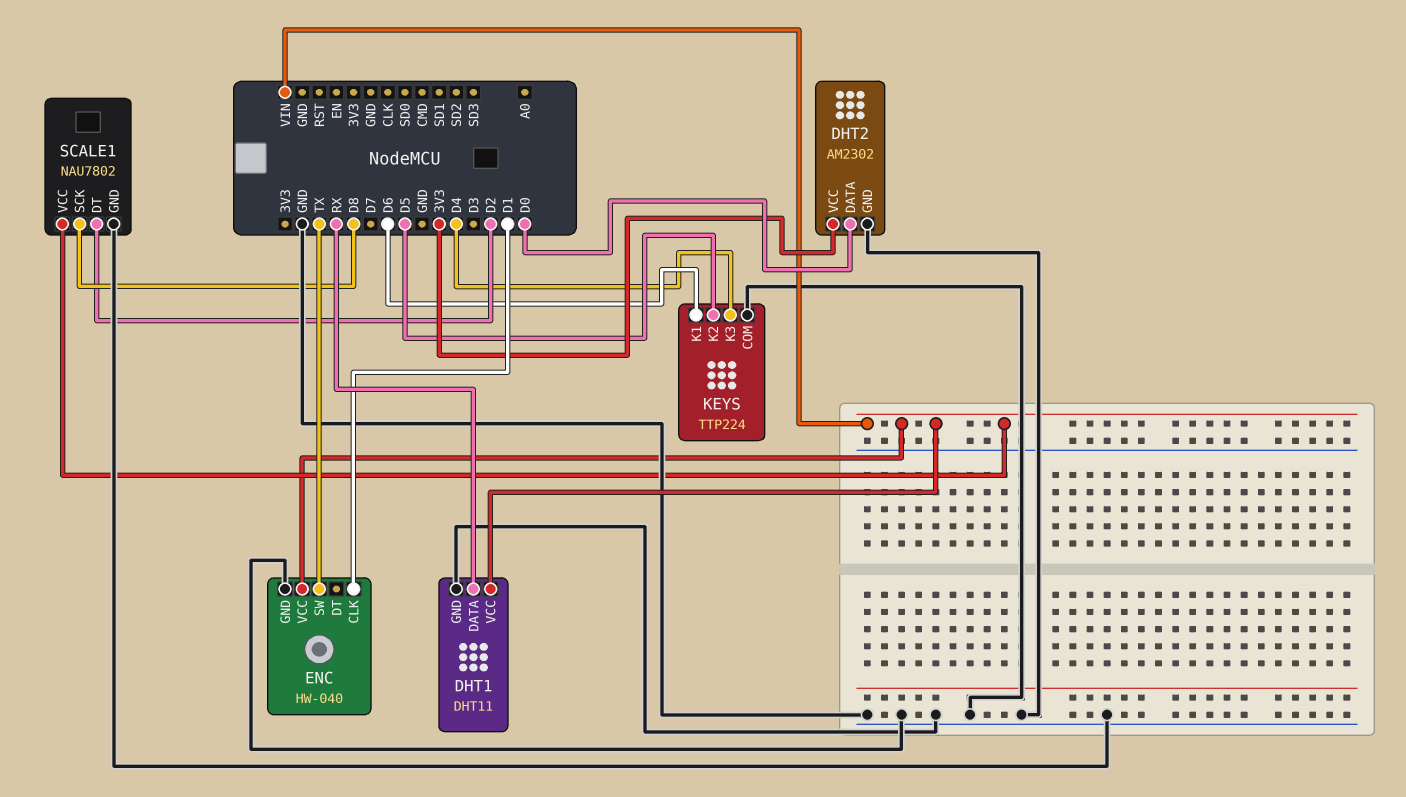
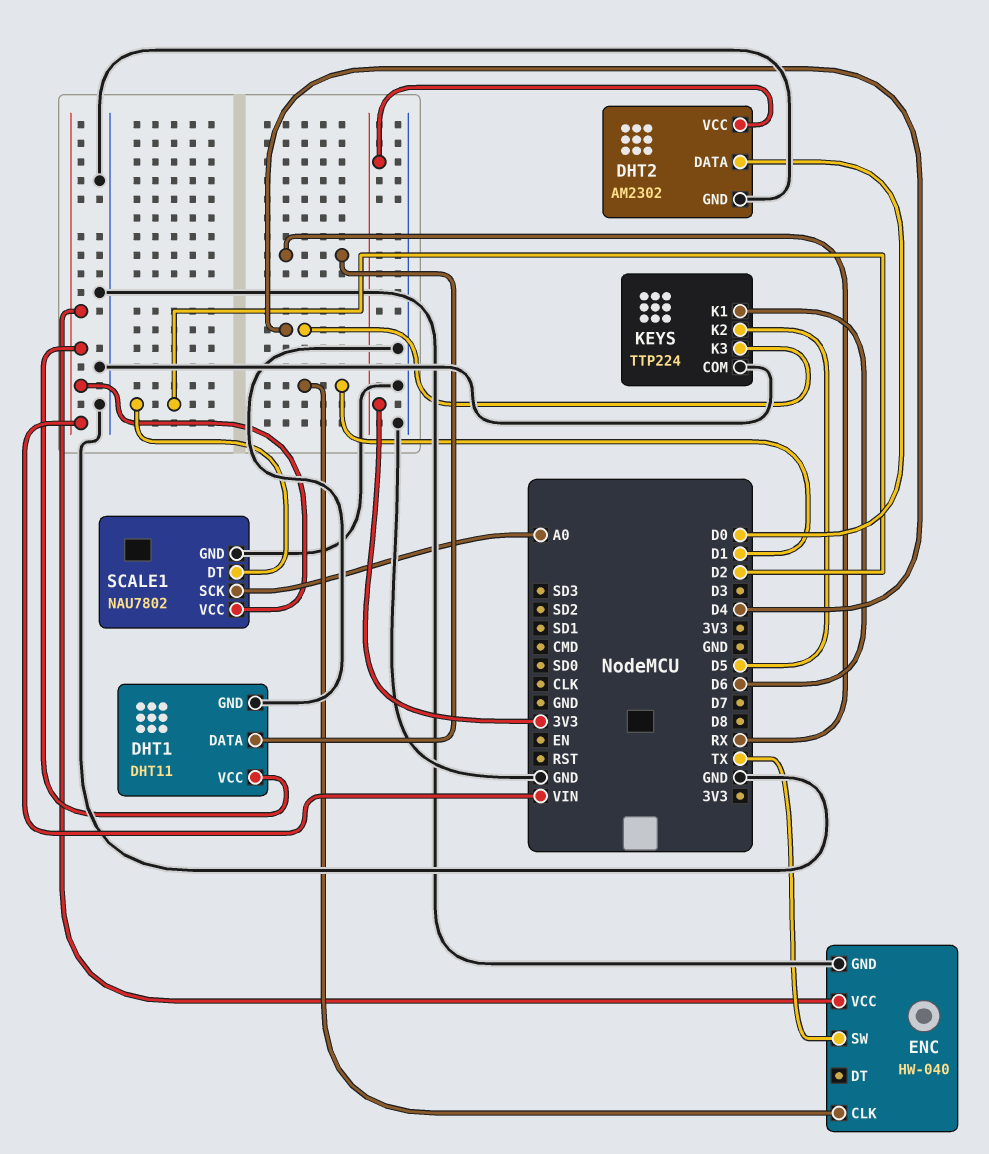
SCALE1 pin SCK: D8 -> A0

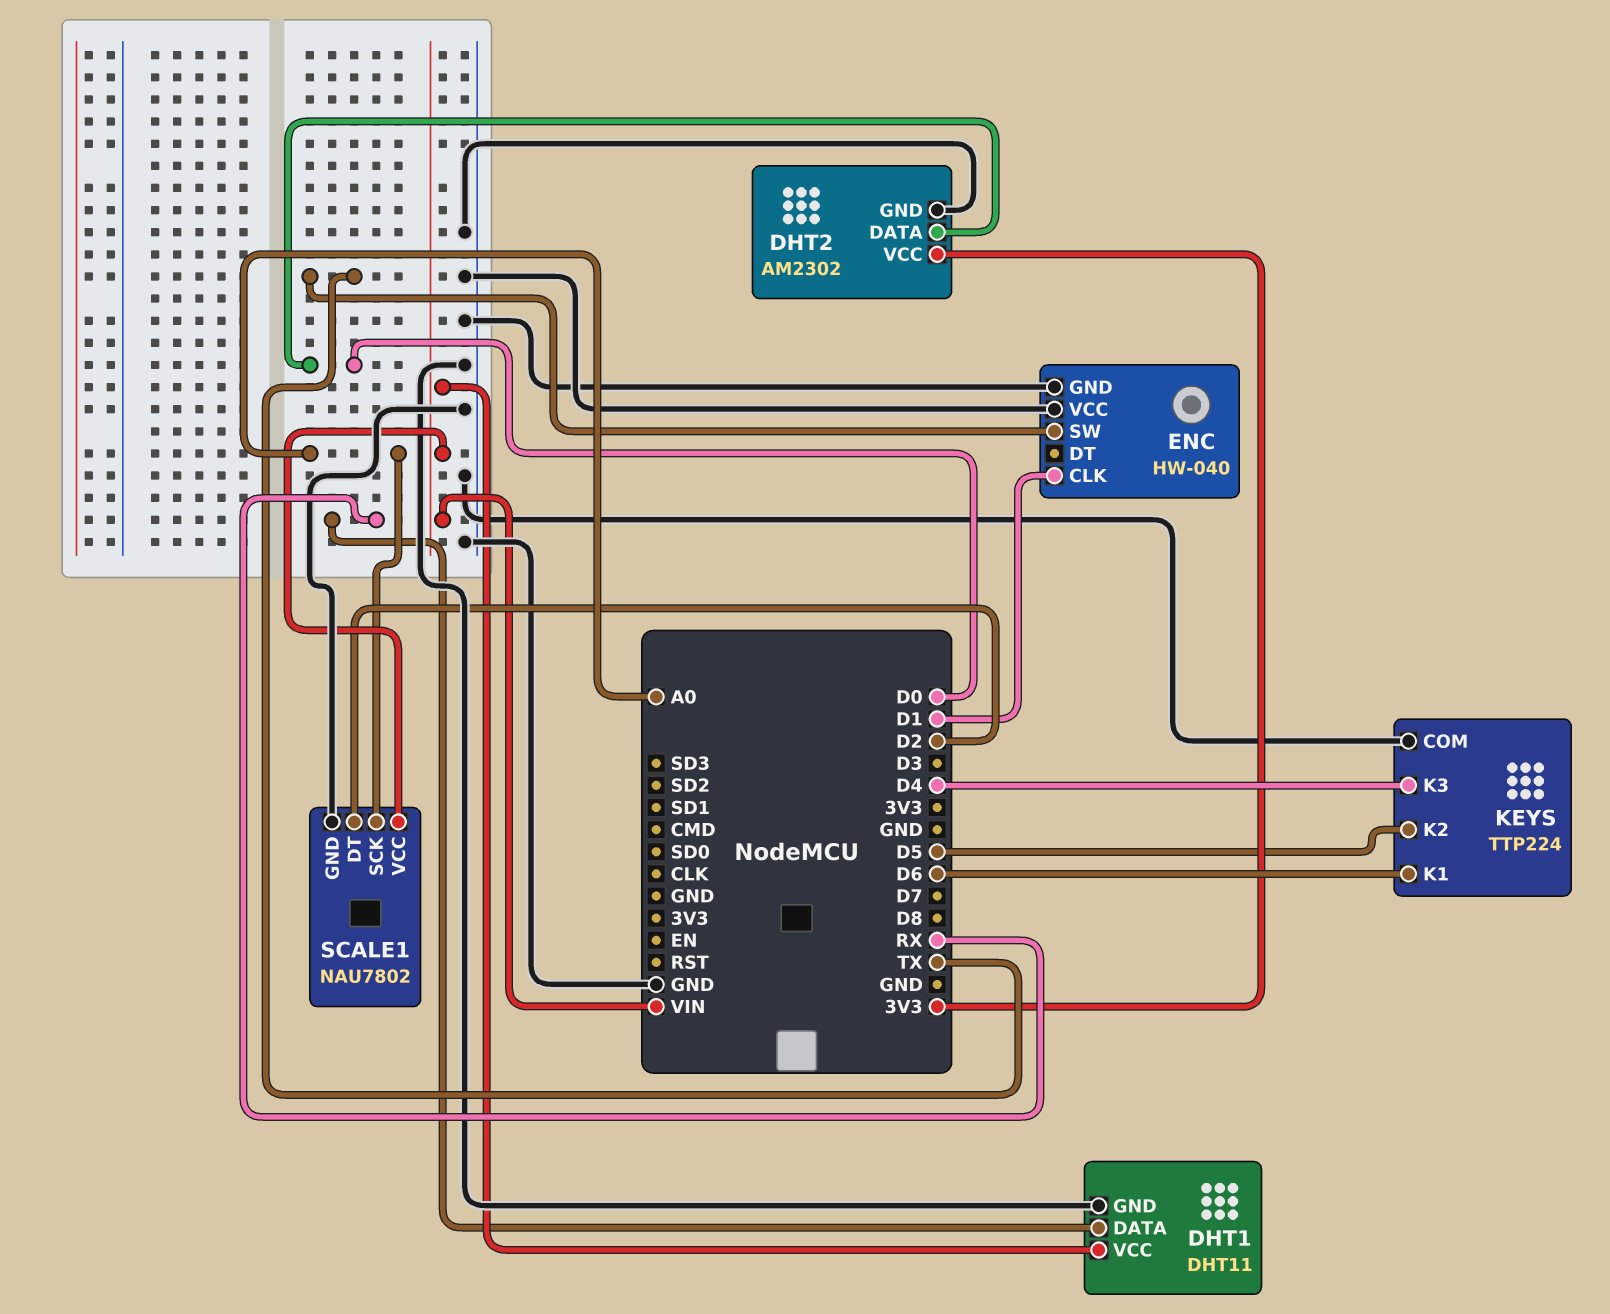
ENC pin VCC: VIN -> GND

